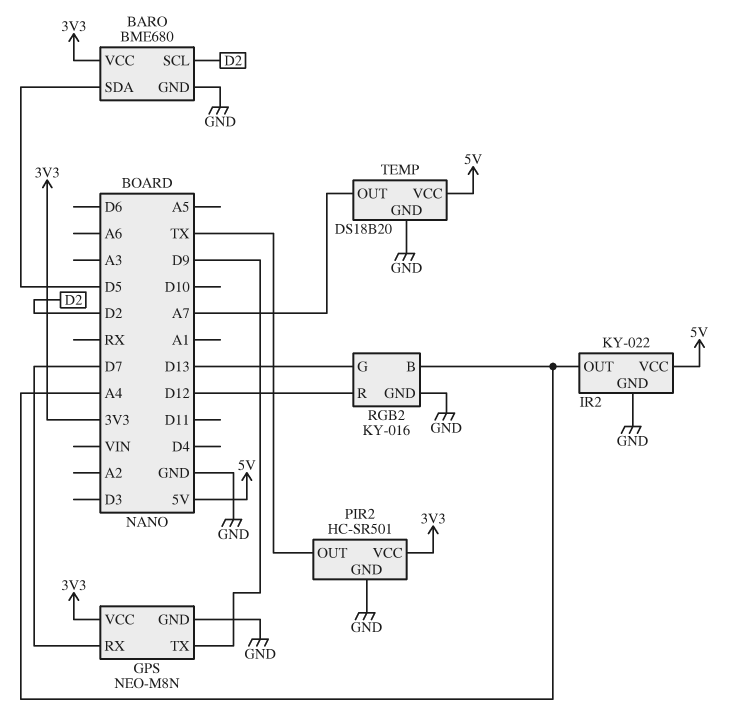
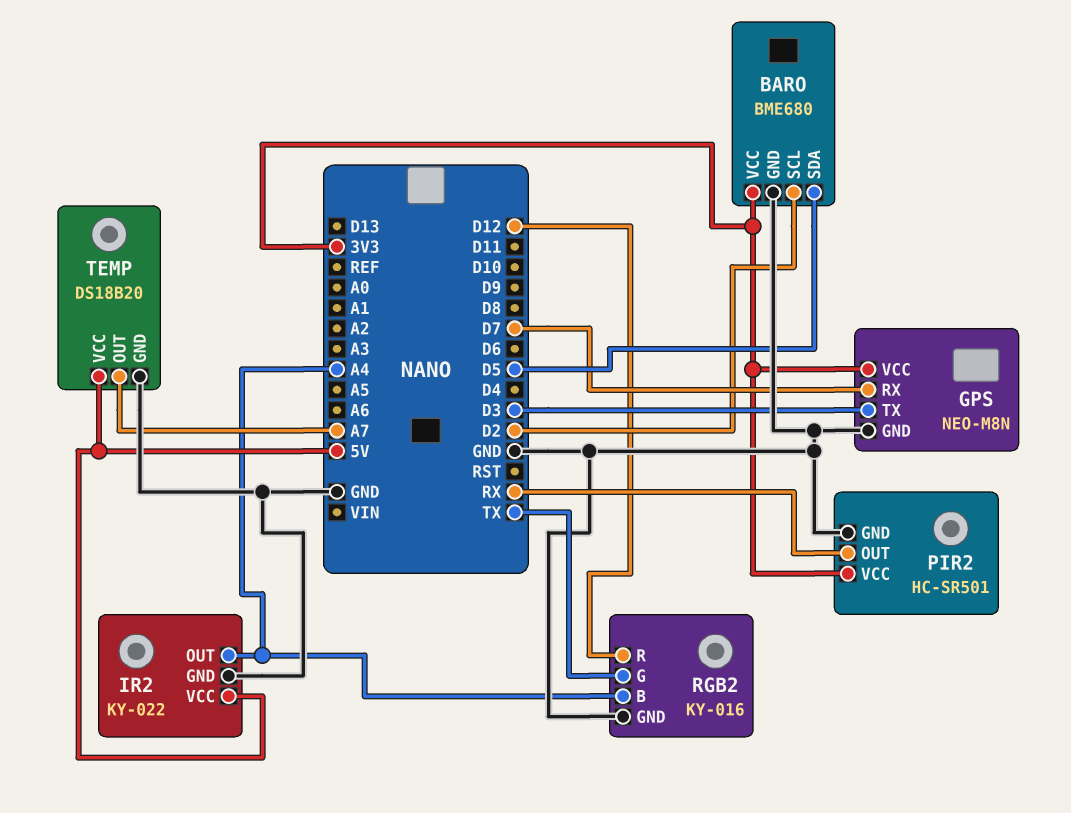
GPS pin TX: D9 -> D3
PIR2 pin OUT: TX -> RX
RGB2 pin G: D13 -> TX

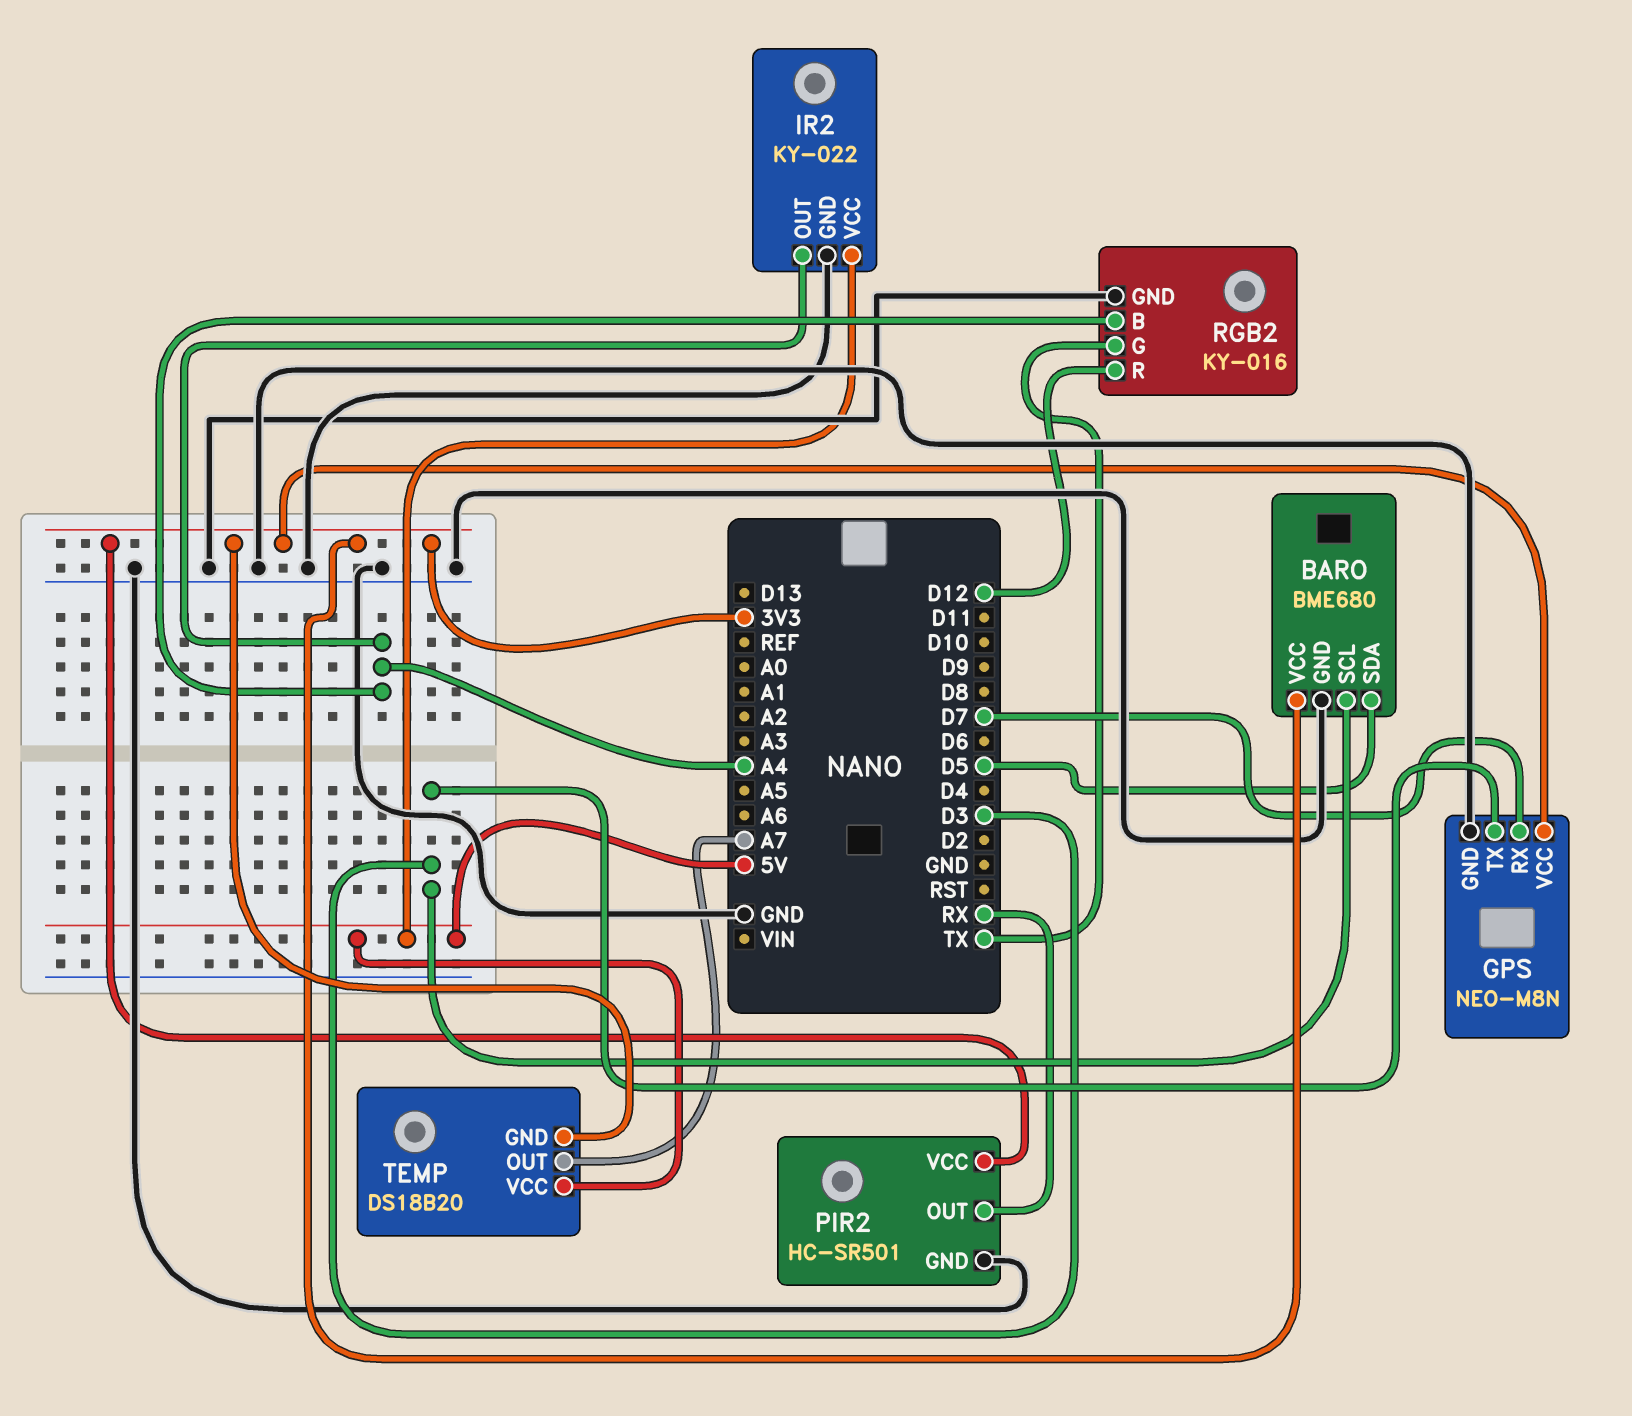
BARO pin SCL: D2 -> D3
TEMP pin GND: GND -> 3V3

